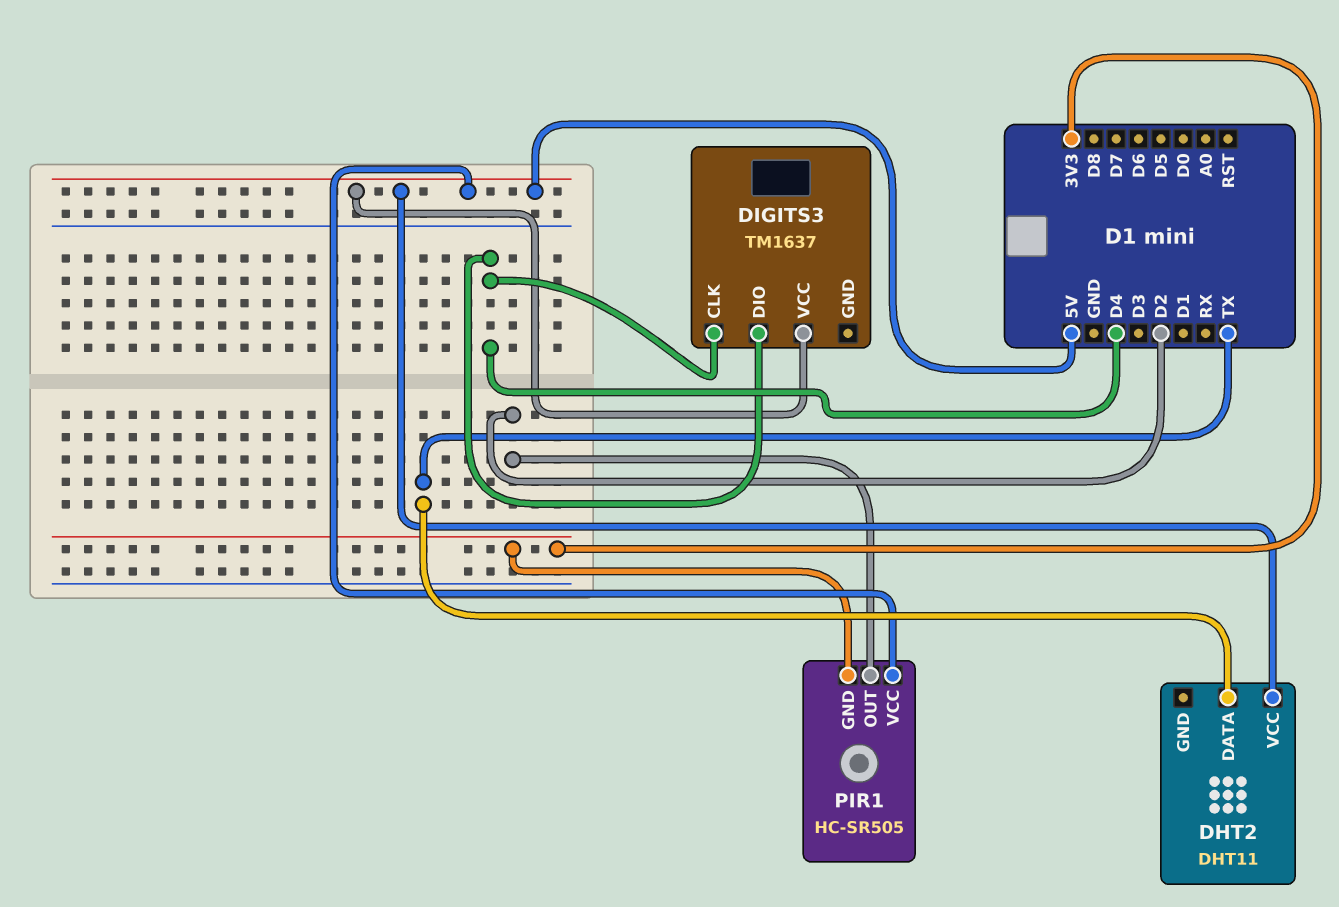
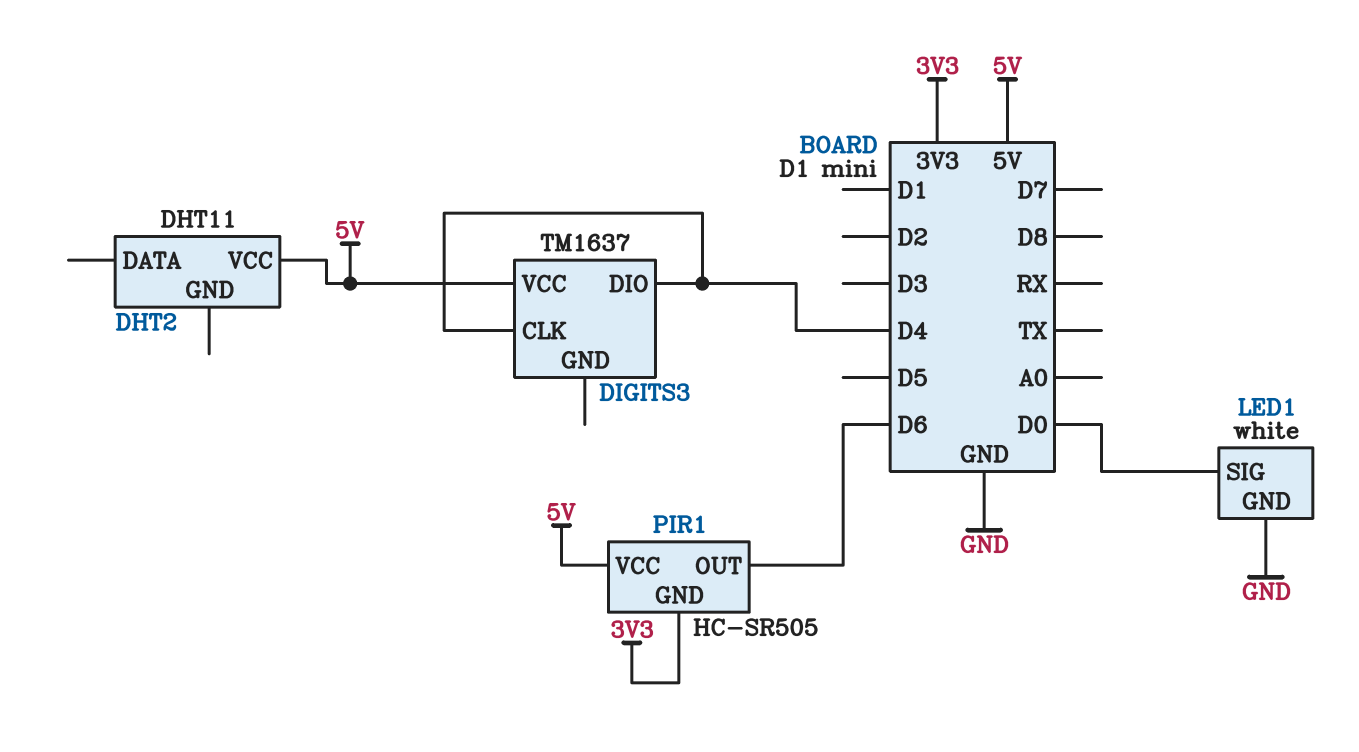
DHT2 pin DATA: TX -> none
LED1: none -> white
LED1 pin GND: none -> GND
LED1 pin SIG: none -> D0
PIR1 pin OUT: D2 -> D6

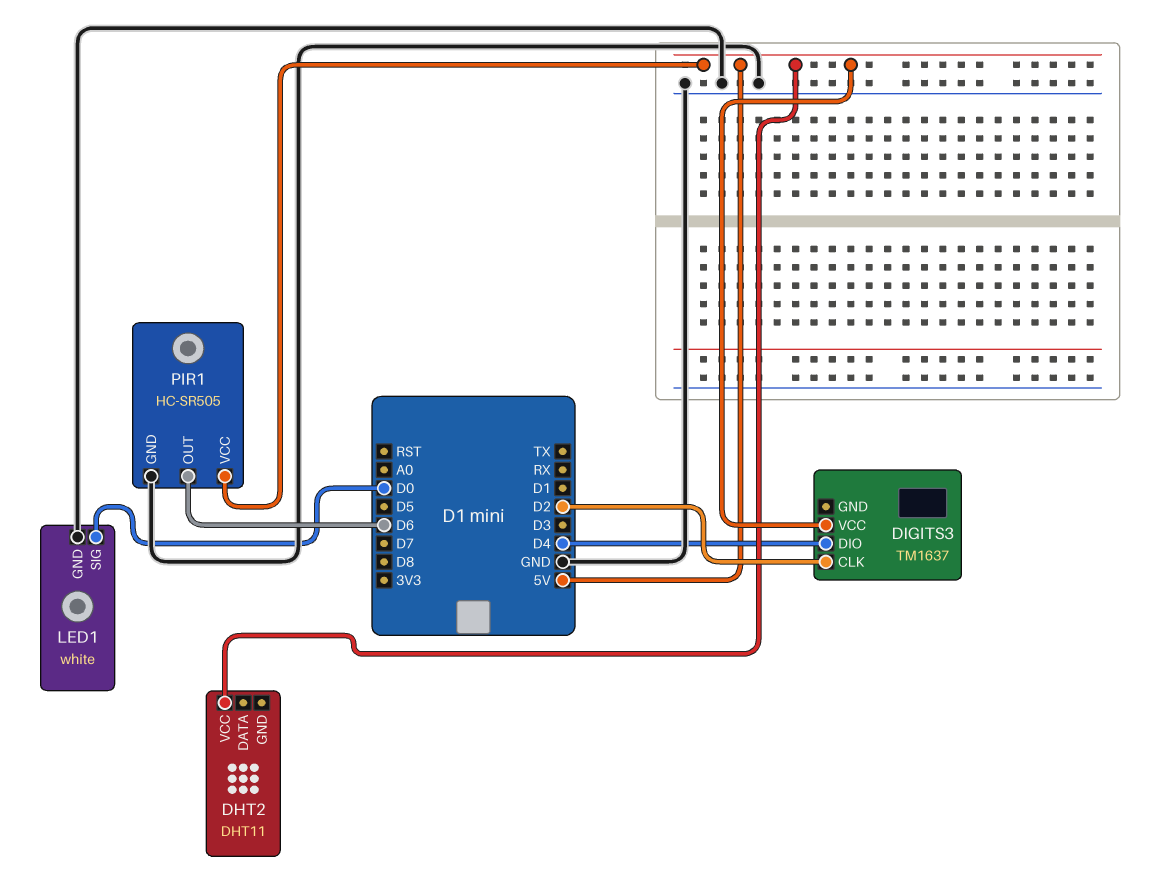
DIGITS3 pin CLK: D4 -> D2
PIR1 pin GND: 3V3 -> GND

